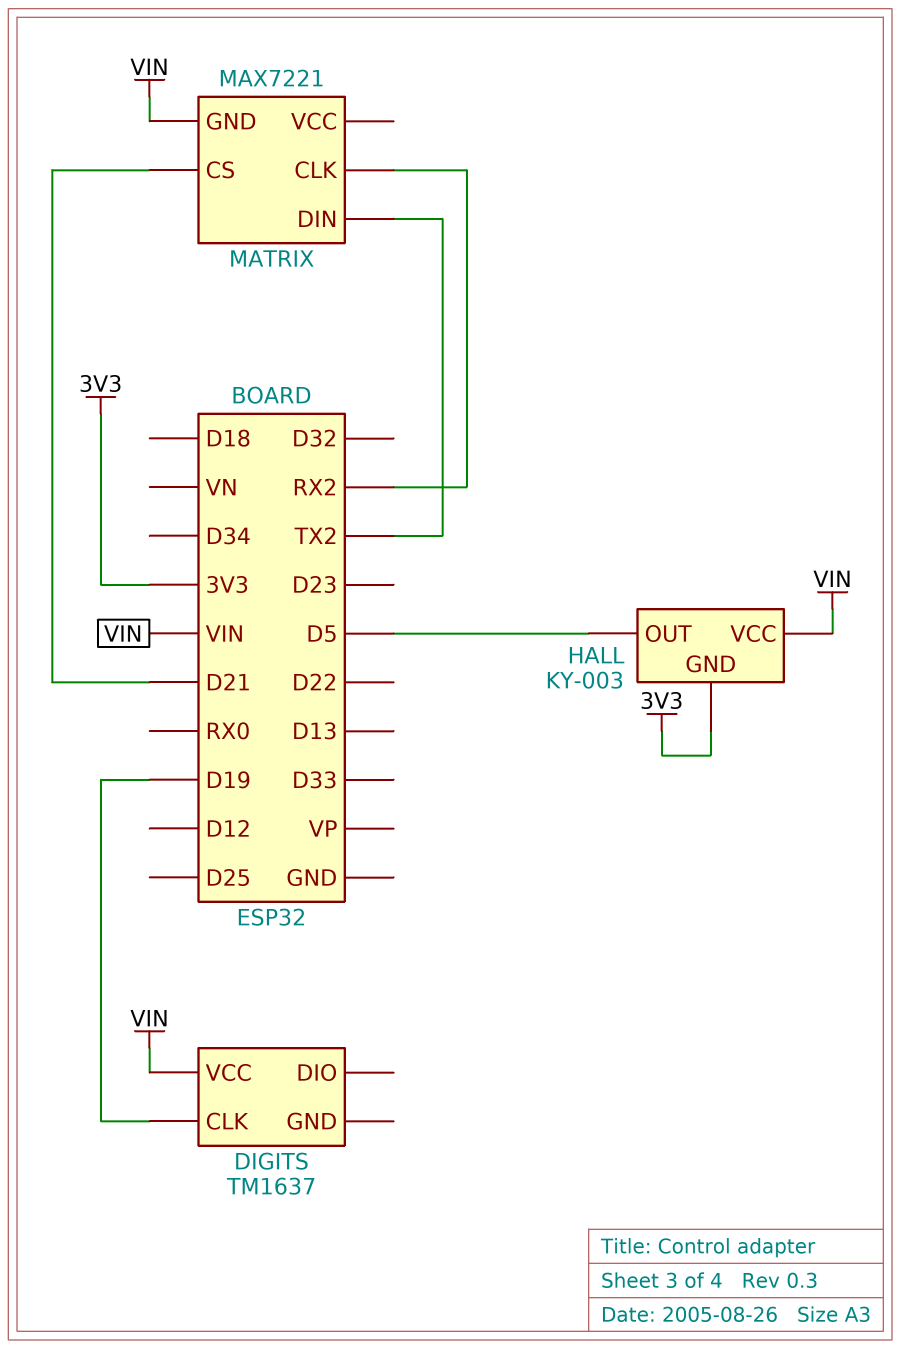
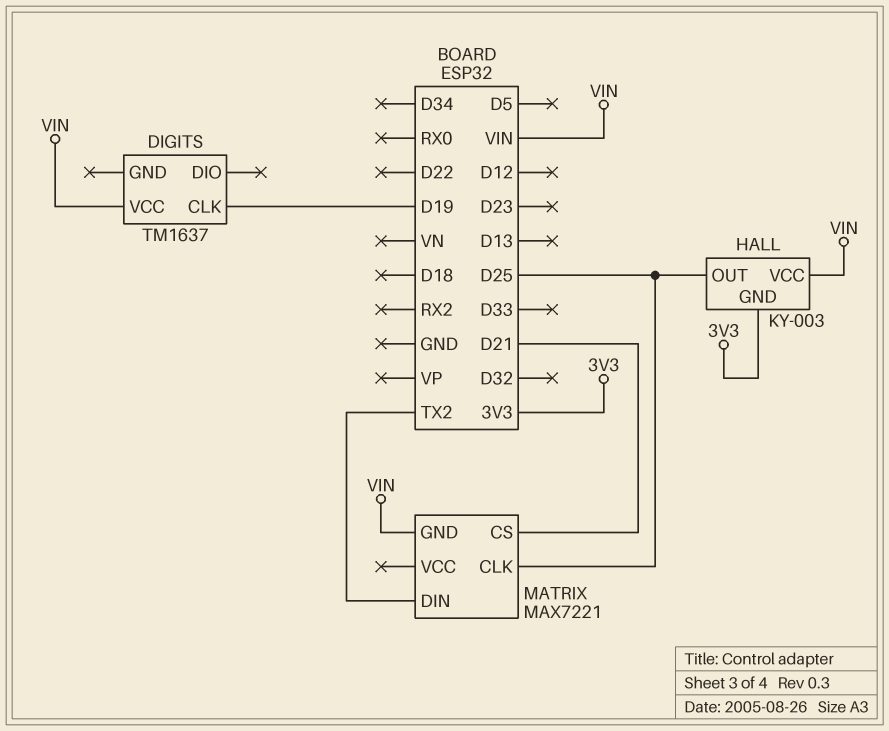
HALL pin OUT: D5 -> D25
MATRIX pin CLK: RX2 -> D25

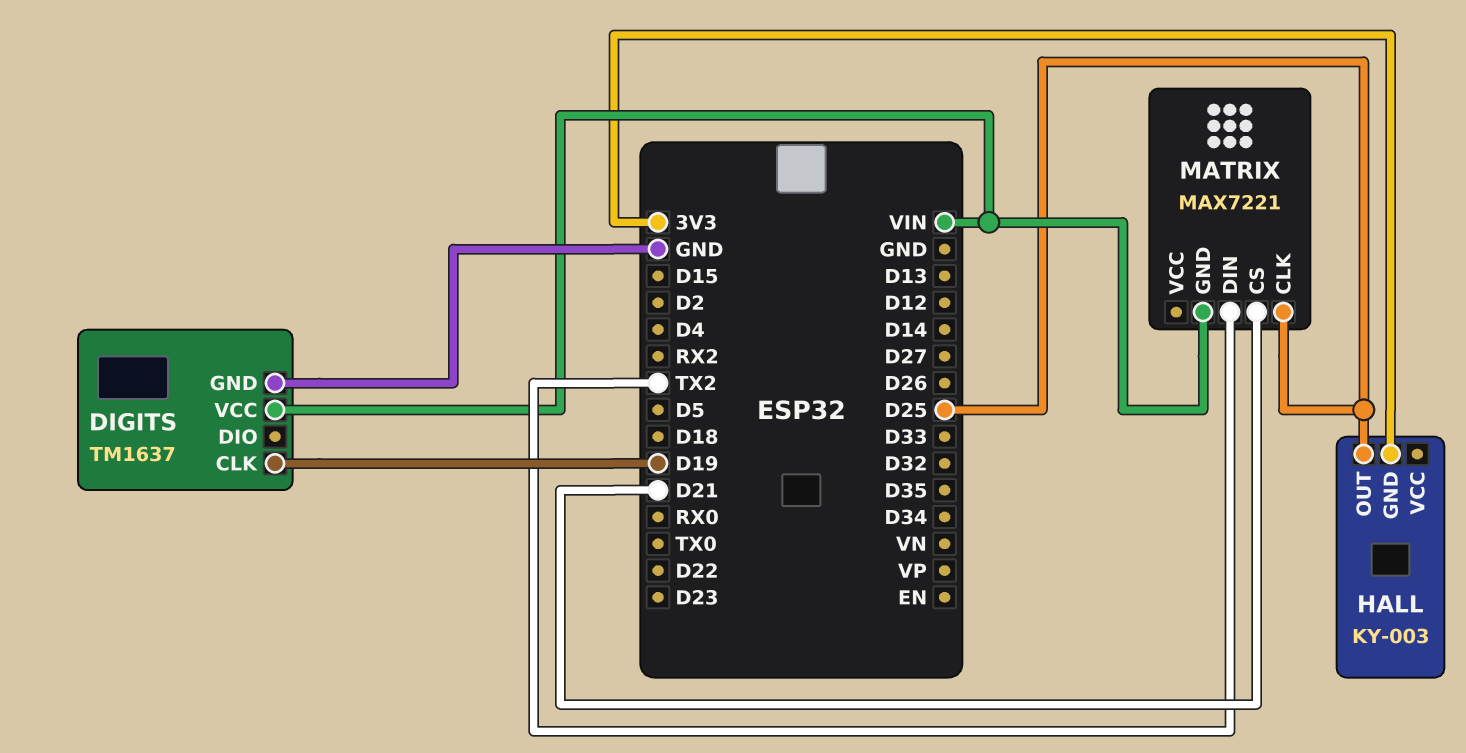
DIGITS pin GND: none -> GND
HALL pin VCC: VIN -> none

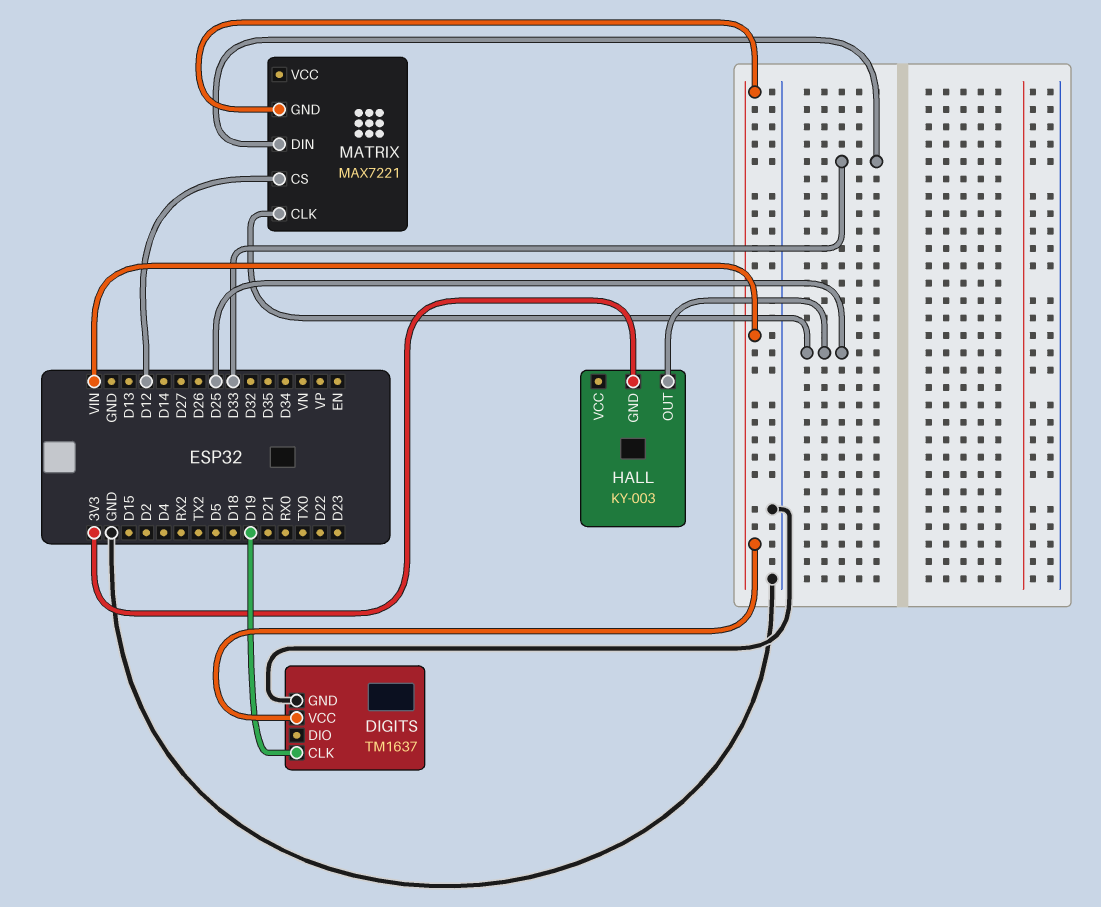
MATRIX pin CS: D21 -> D12
MATRIX pin DIN: TX2 -> D33

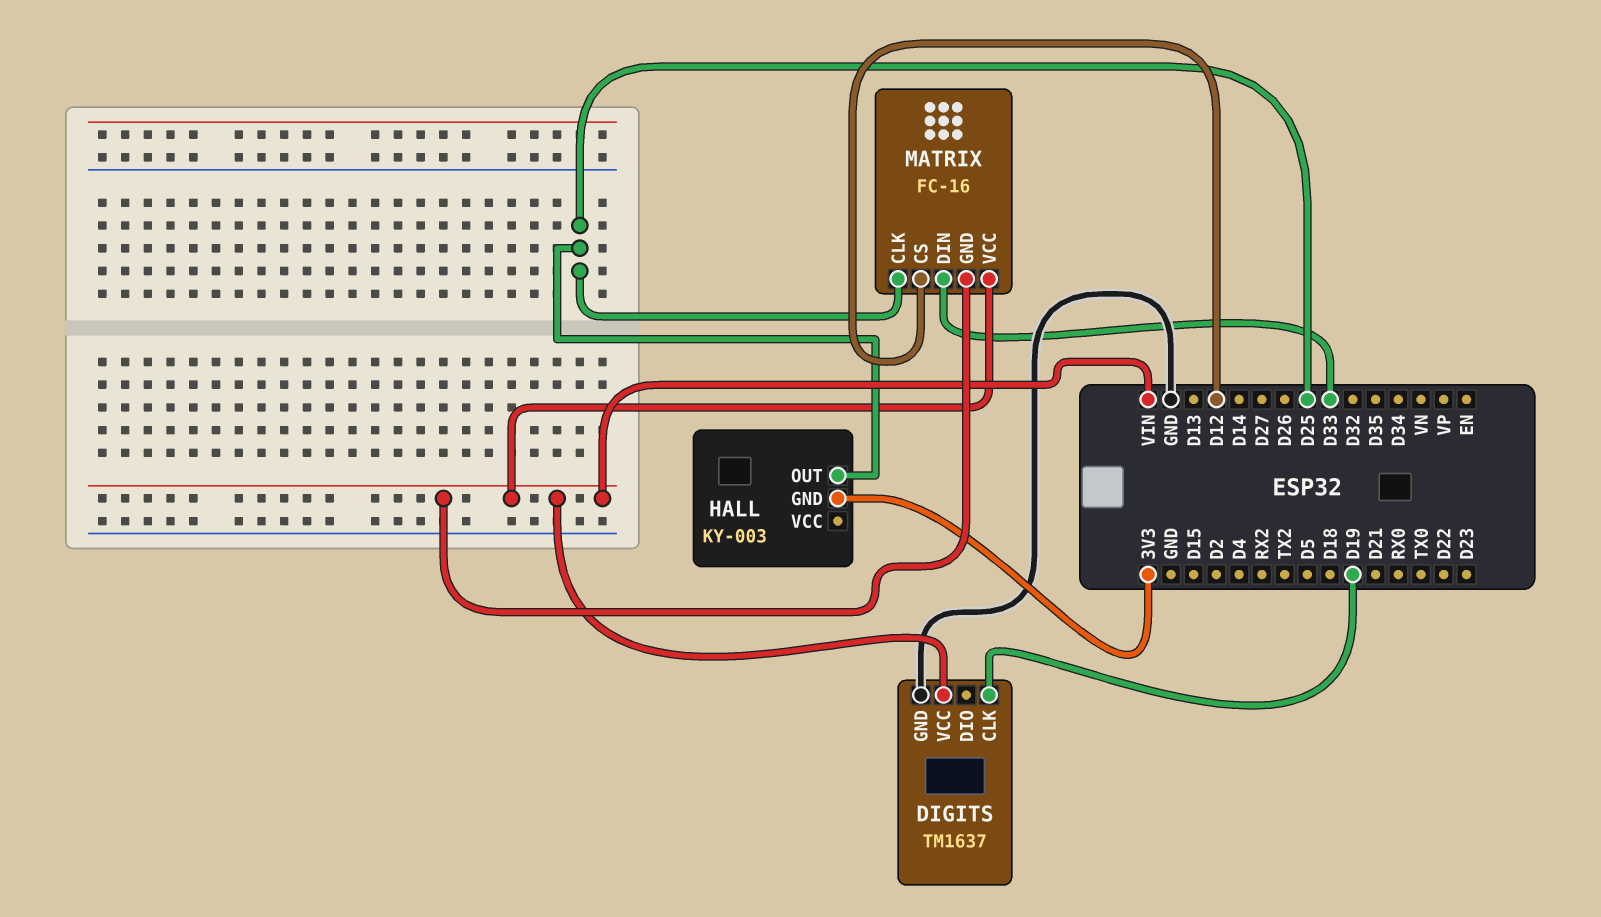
MATRIX: MAX7221 -> FC-16
MATRIX pin VCC: none -> VIN

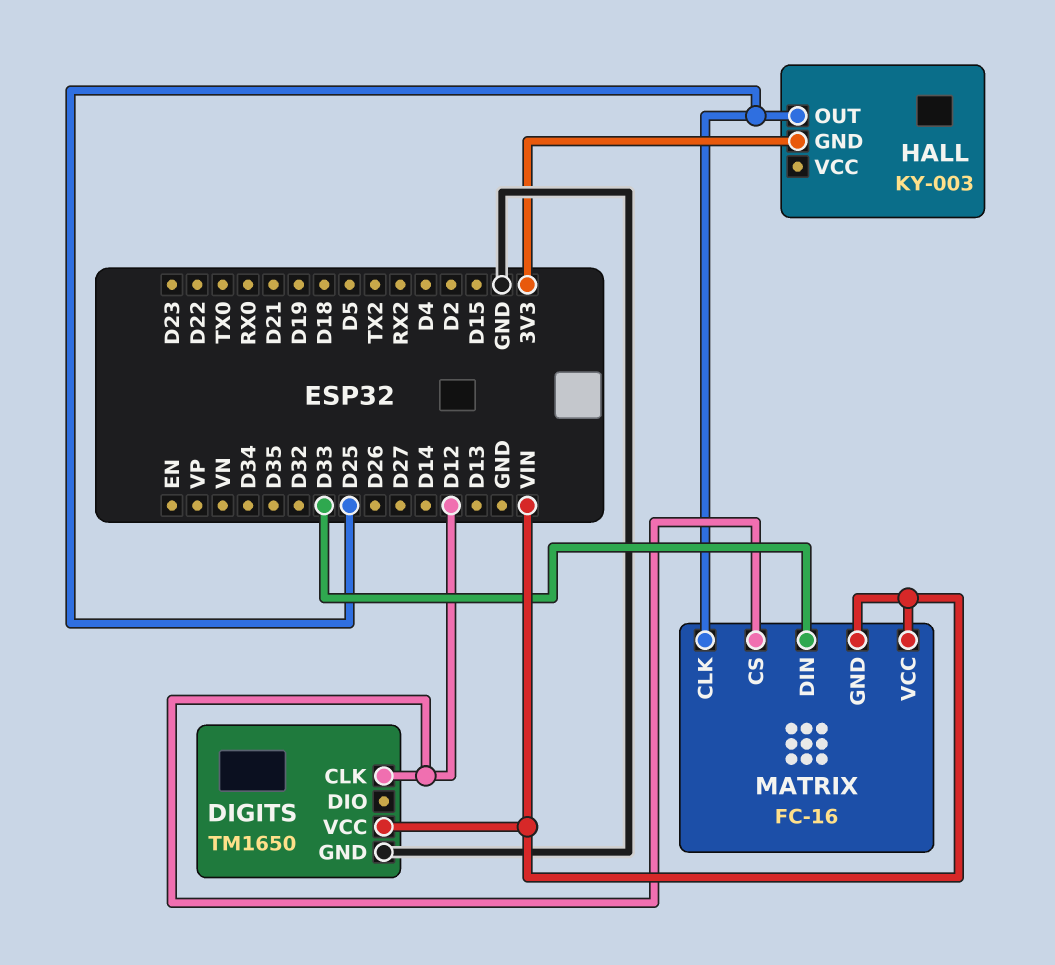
DIGITS: TM1637 -> TM1650
DIGITS pin CLK: D19 -> D12

